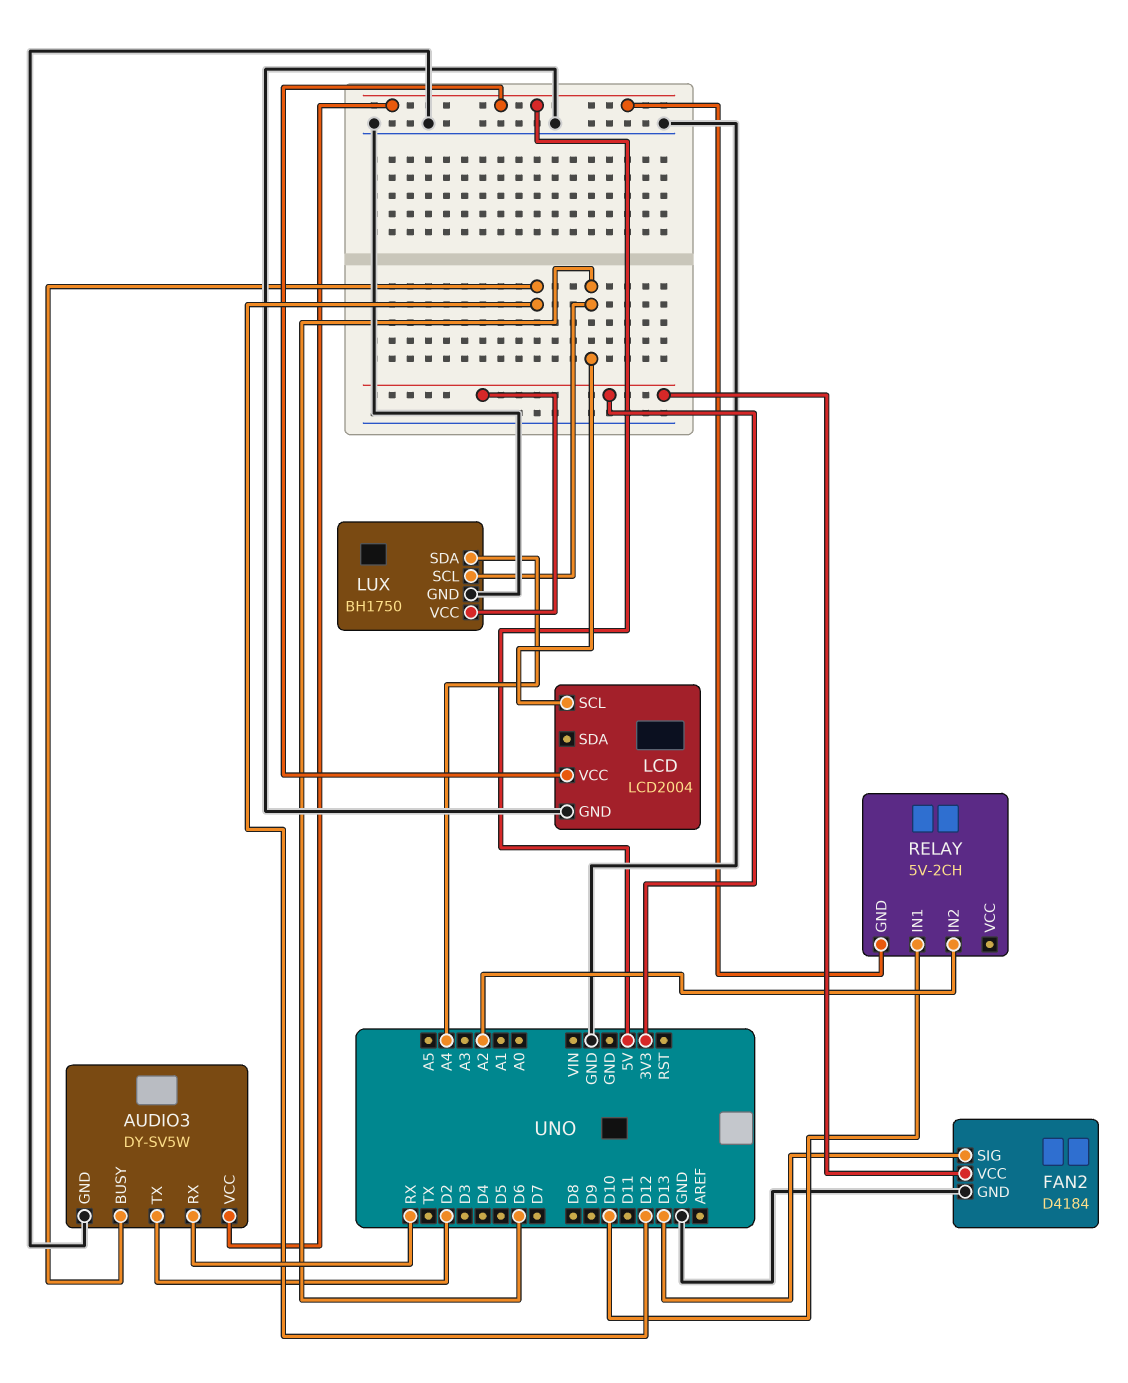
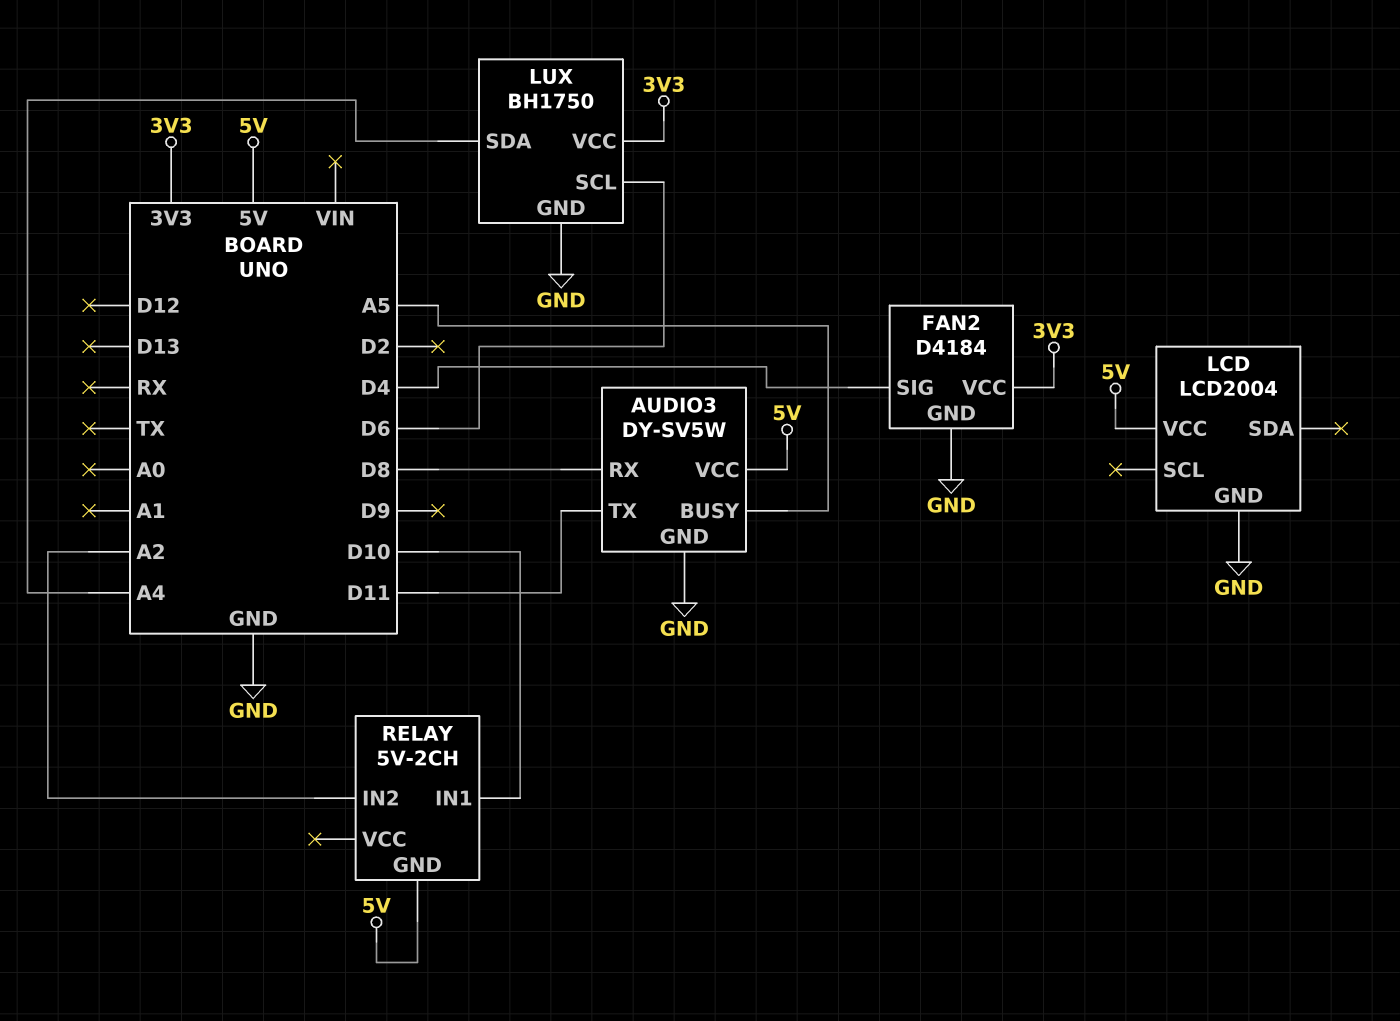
AUDIO3 pin BUSY: D12 -> A5
AUDIO3 pin RX: RX -> D8
AUDIO3 pin TX: D2 -> D11
FAN2 pin SIG: D13 -> D4
LCD pin SCL: D6 -> none

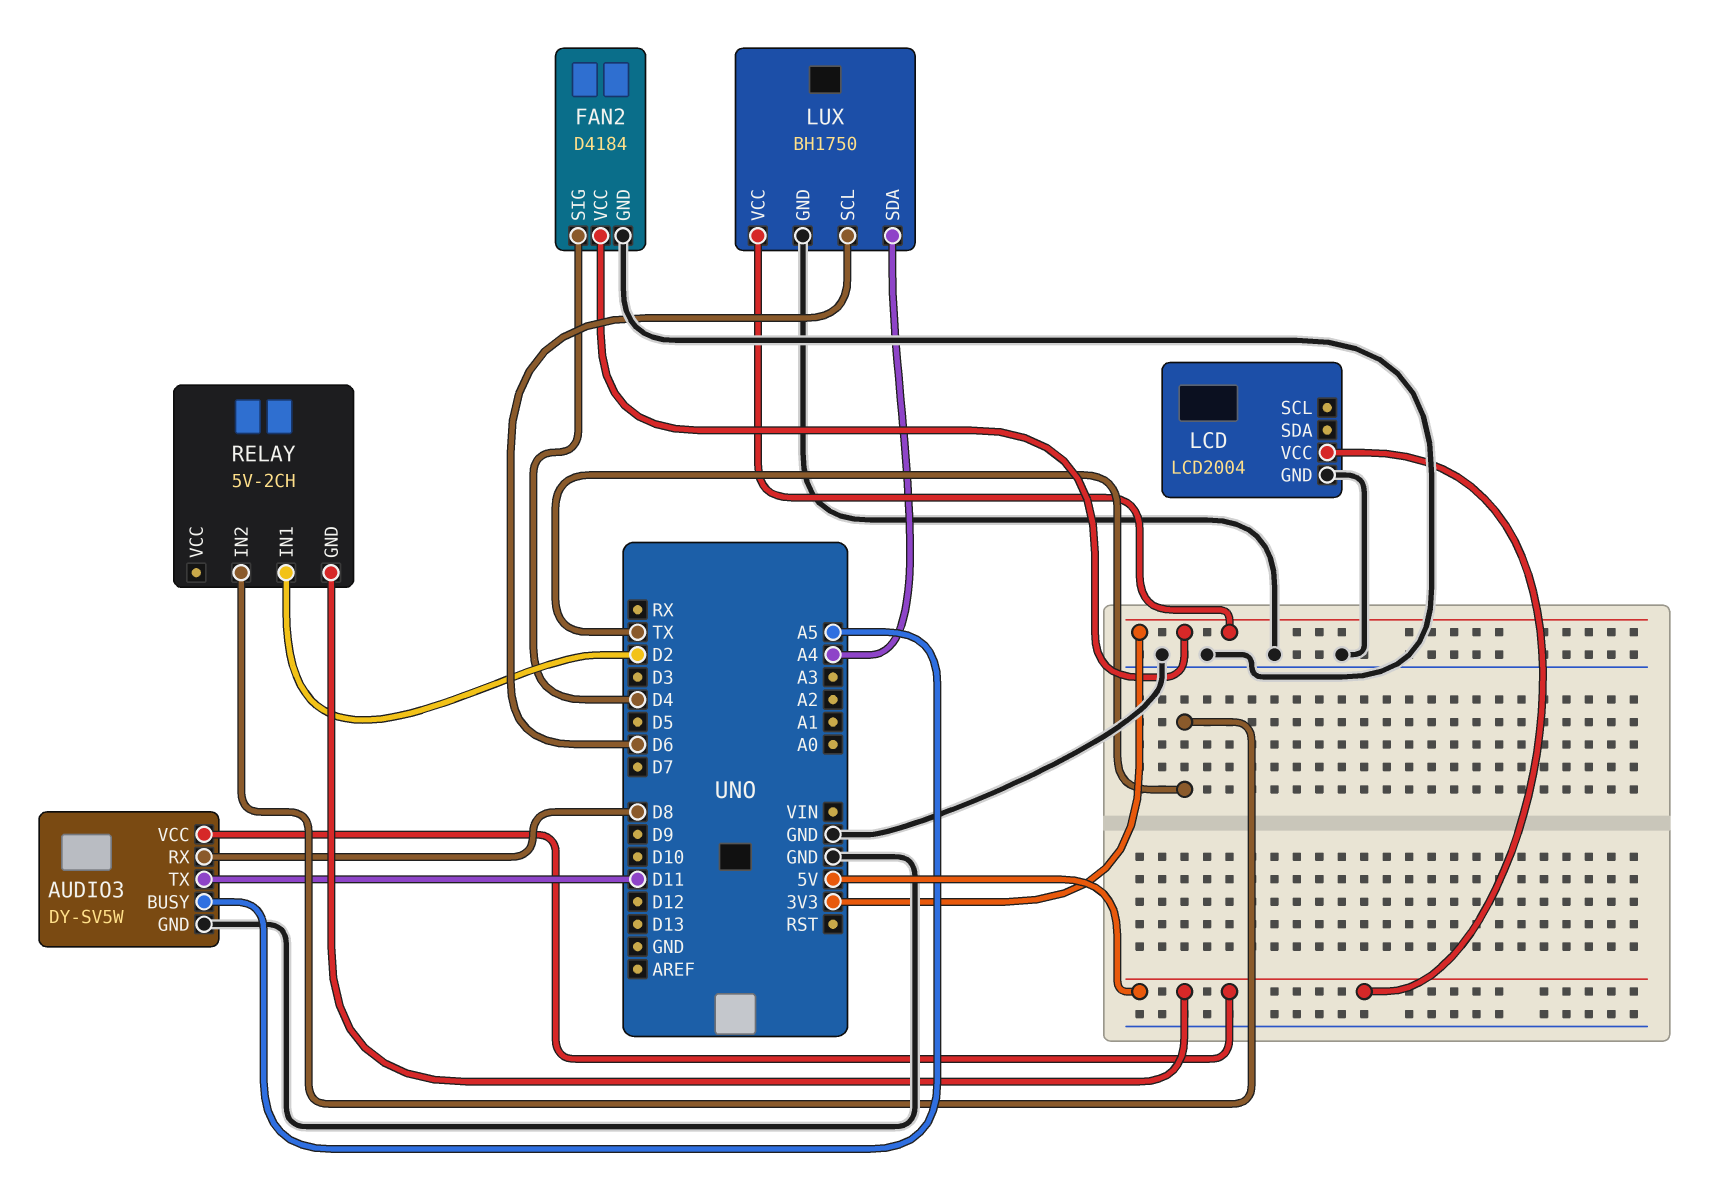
RELAY pin IN1: D10 -> D2
RELAY pin IN2: A2 -> TX

